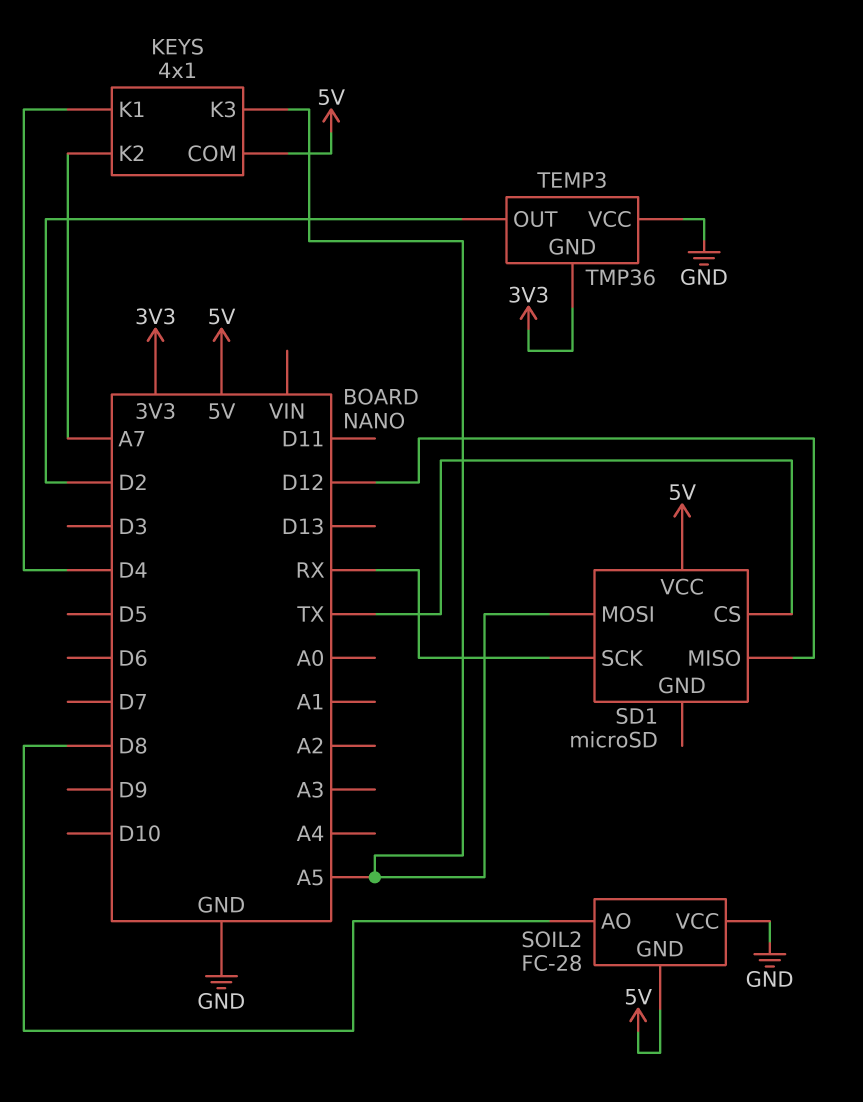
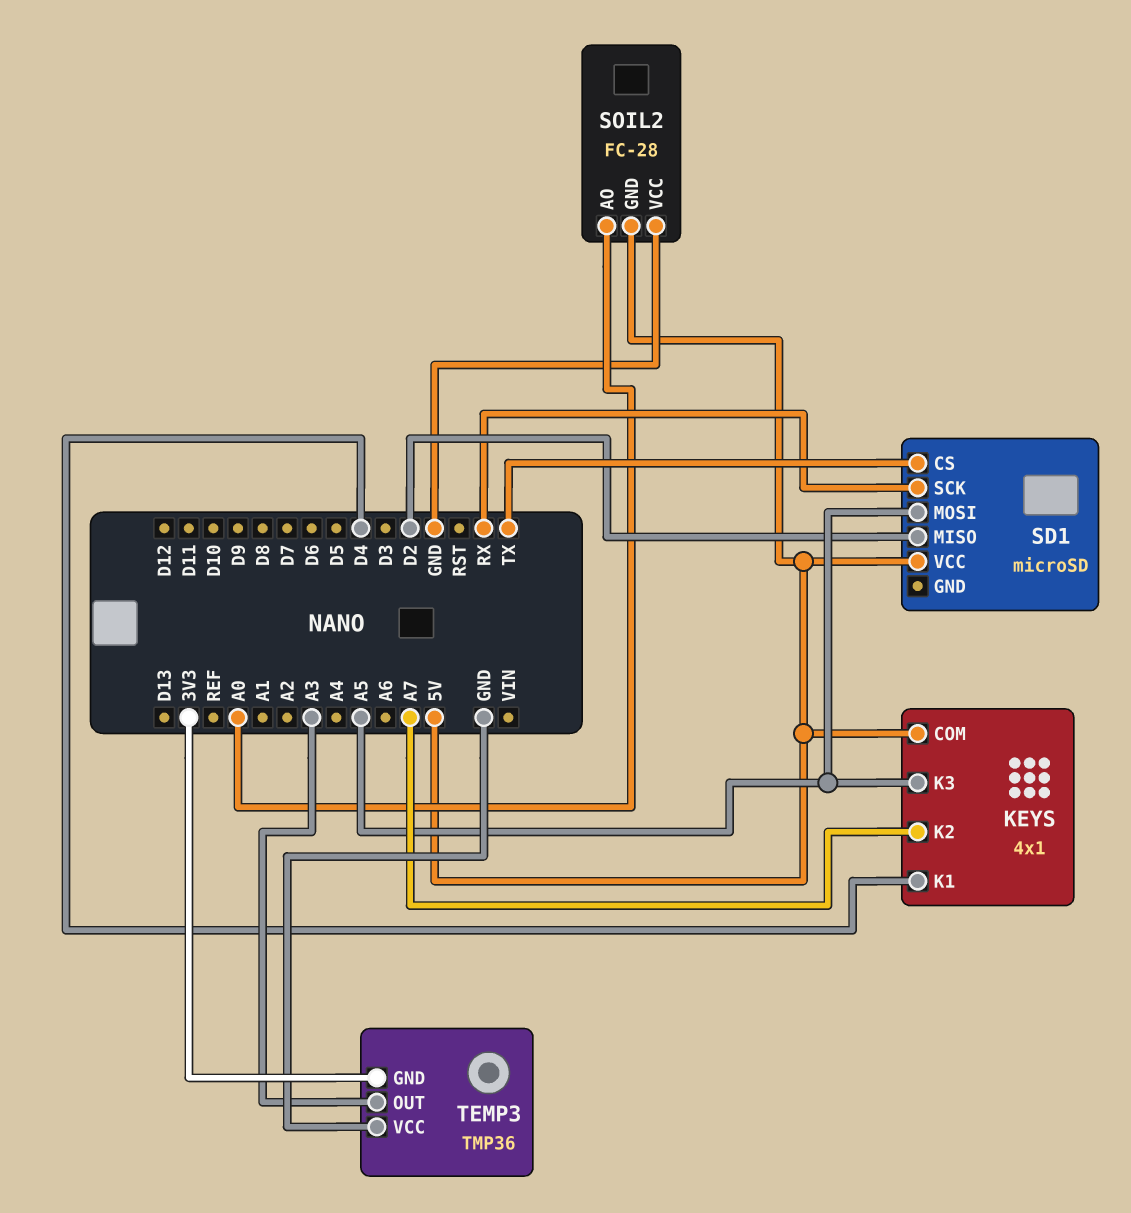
SD1 pin MISO: D12 -> D2
SOIL2 pin AO: D8 -> A0
TEMP3 pin OUT: D2 -> A3

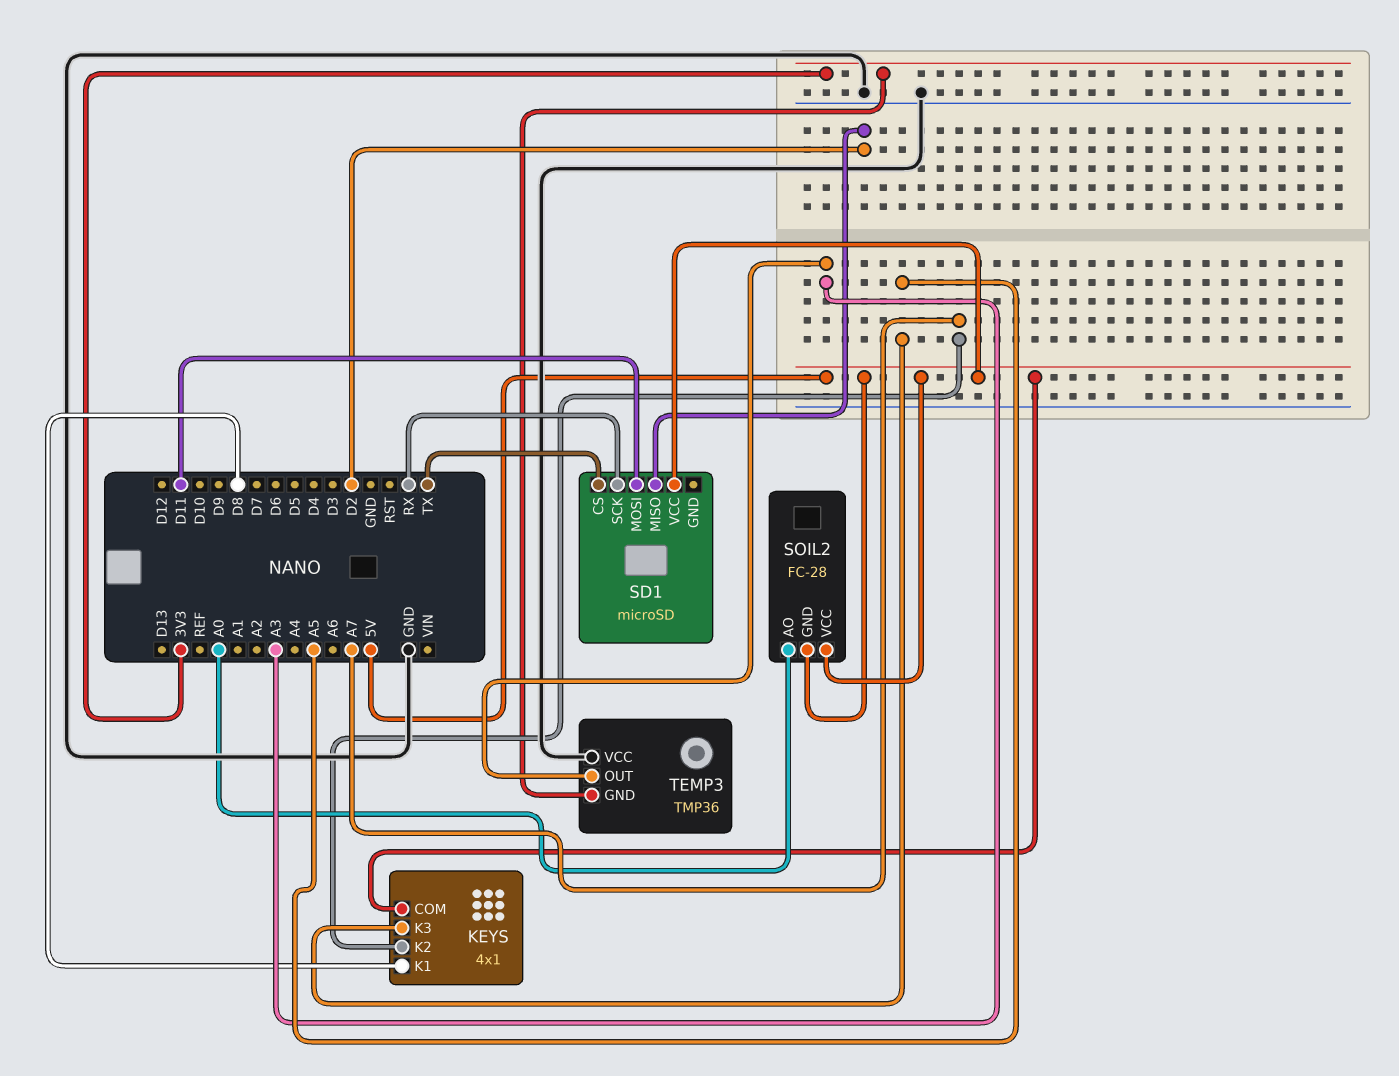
KEYS pin K1: D4 -> D8
SD1 pin MOSI: A5 -> D11
SOIL2 pin VCC: GND -> 5V

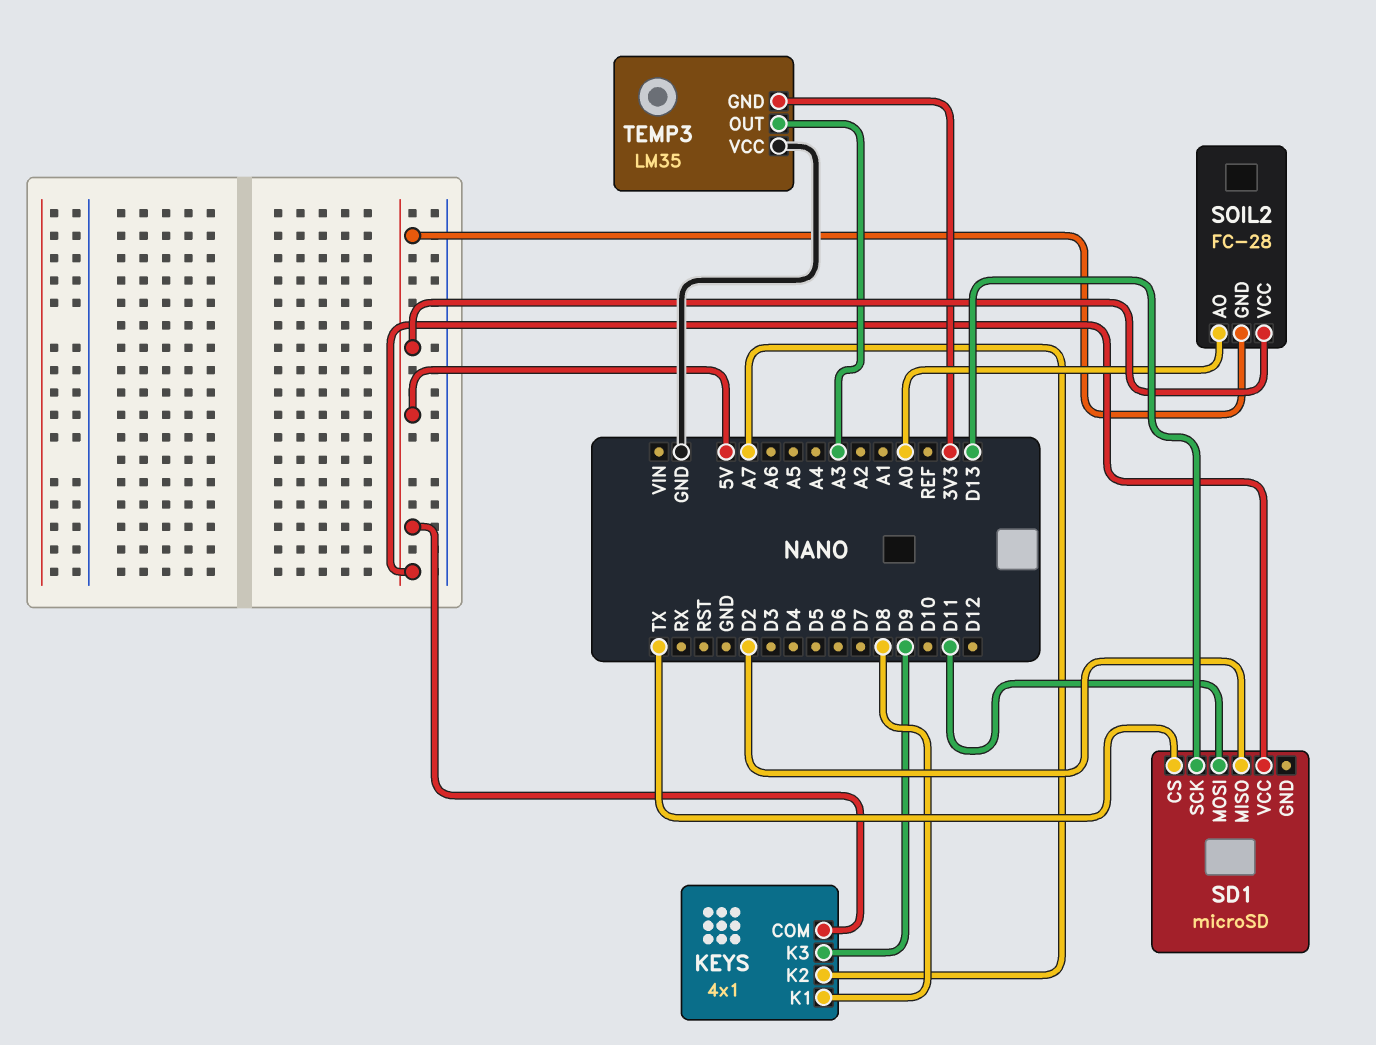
KEYS pin K3: A5 -> D9
SD1 pin SCK: RX -> D13
TEMP3: TMP36 -> LM35

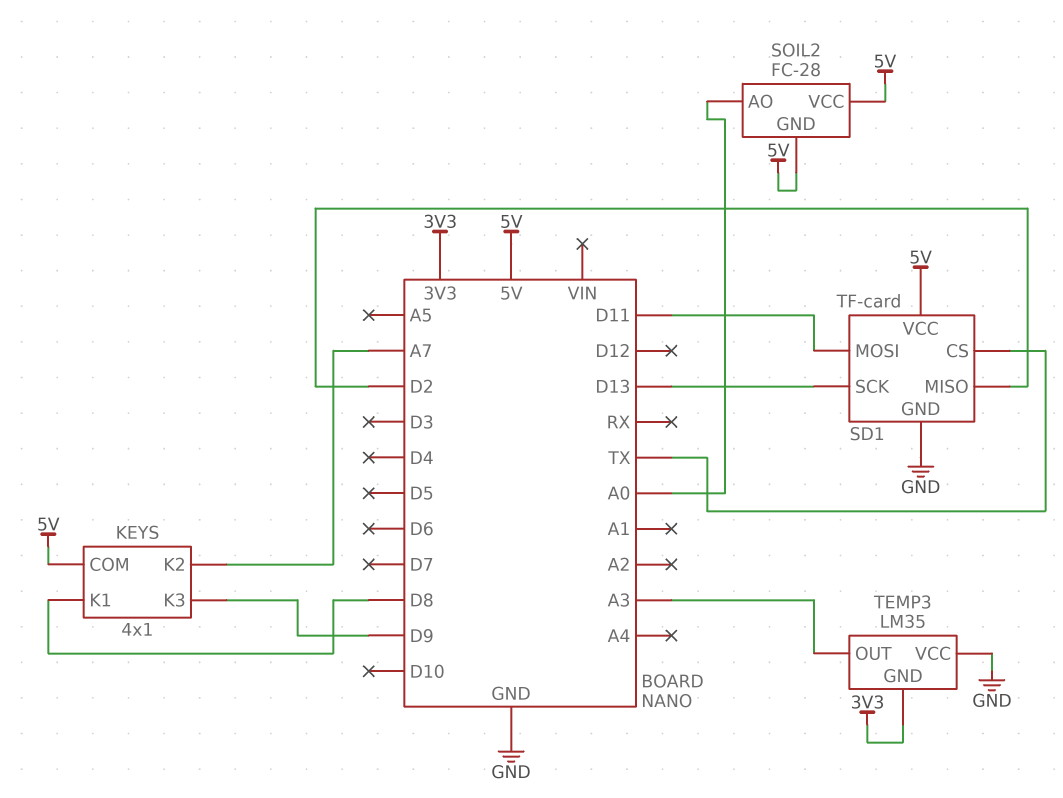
SD1: microSD -> TF-card
SD1 pin GND: none -> GND

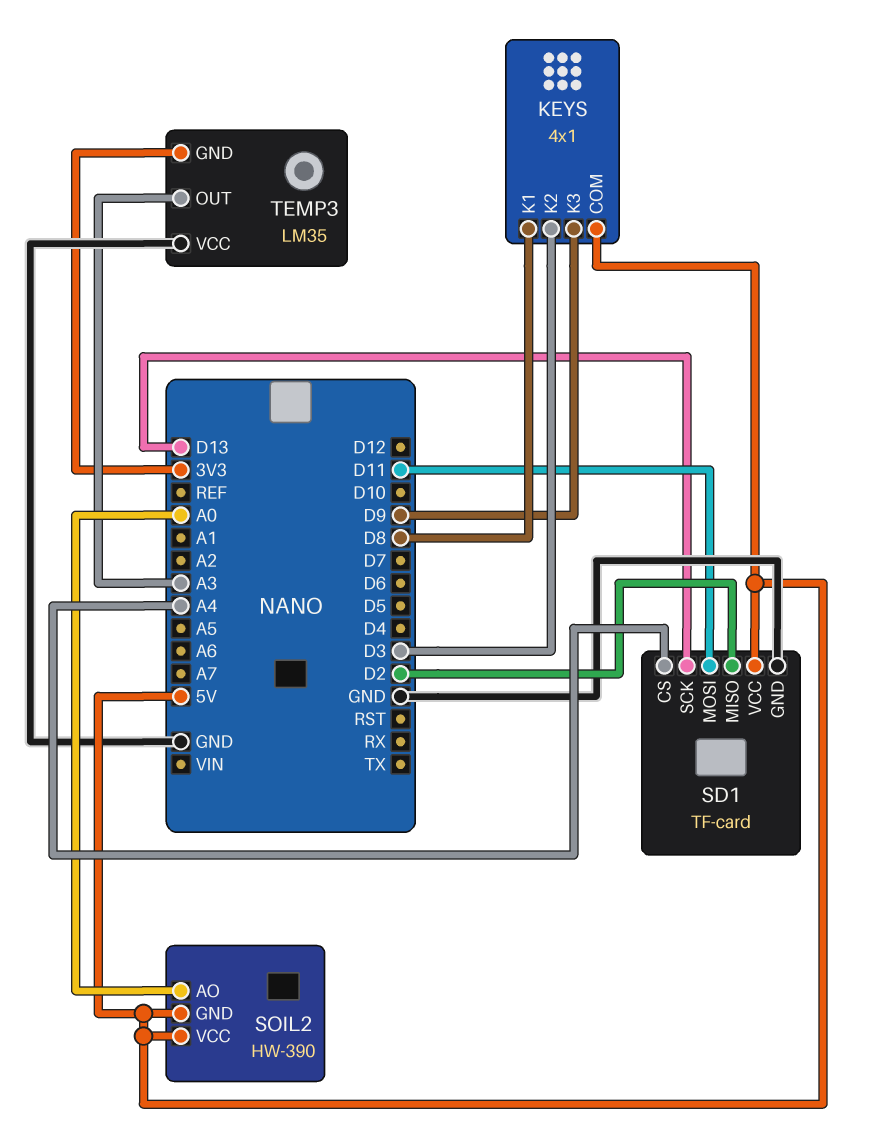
KEYS pin K2: A7 -> D3
SD1 pin CS: TX -> A4
SOIL2: FC-28 -> HW-390

